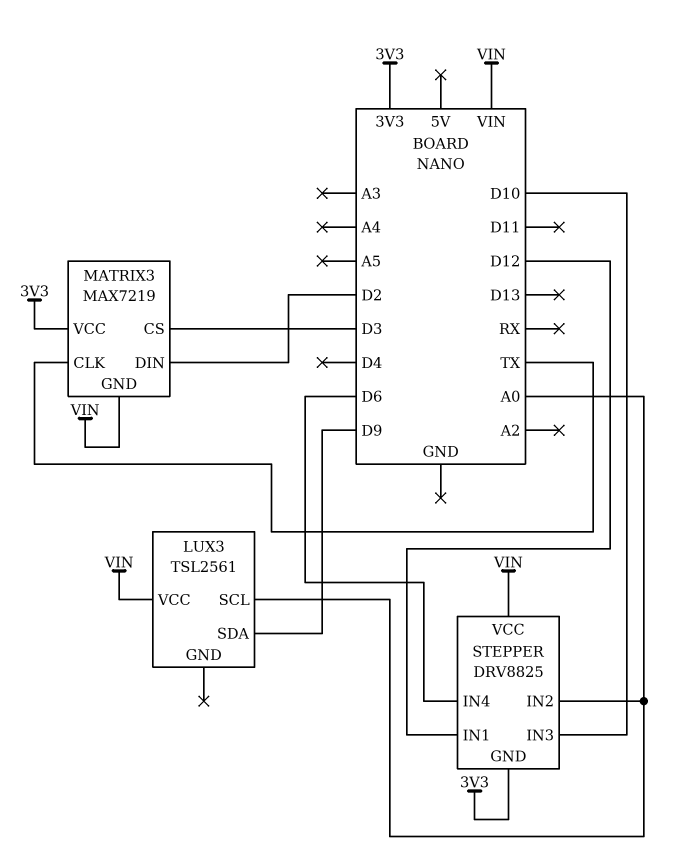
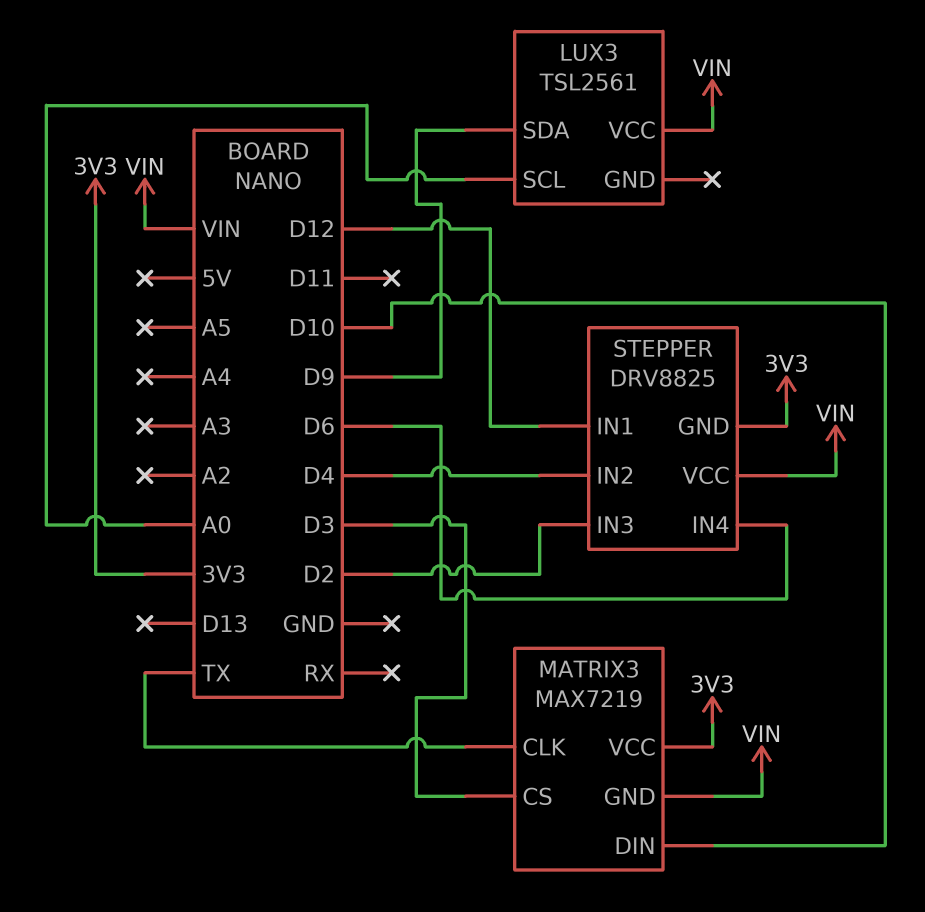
MATRIX3 pin DIN: D2 -> D10
STEPPER pin IN2: A0 -> D4
STEPPER pin IN3: D10 -> D2

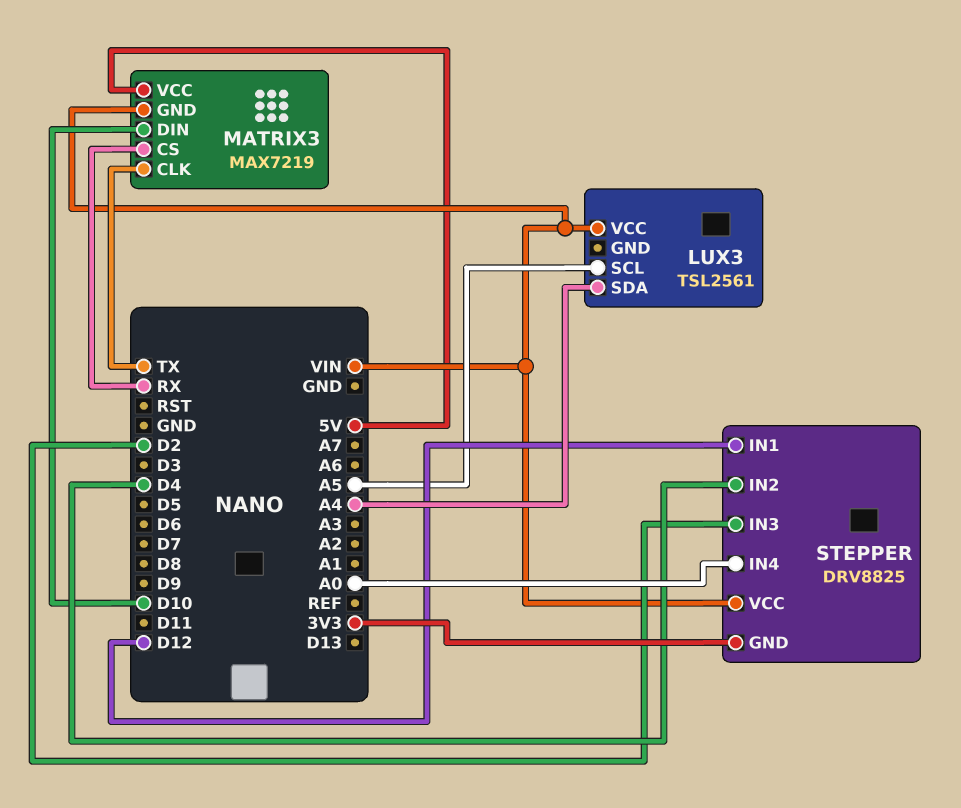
LUX3 pin SCL: A0 -> A5
LUX3 pin SDA: D9 -> A4
MATRIX3 pin CS: D3 -> RX
MATRIX3 pin VCC: 3V3 -> 5V
STEPPER pin IN4: D6 -> A0

